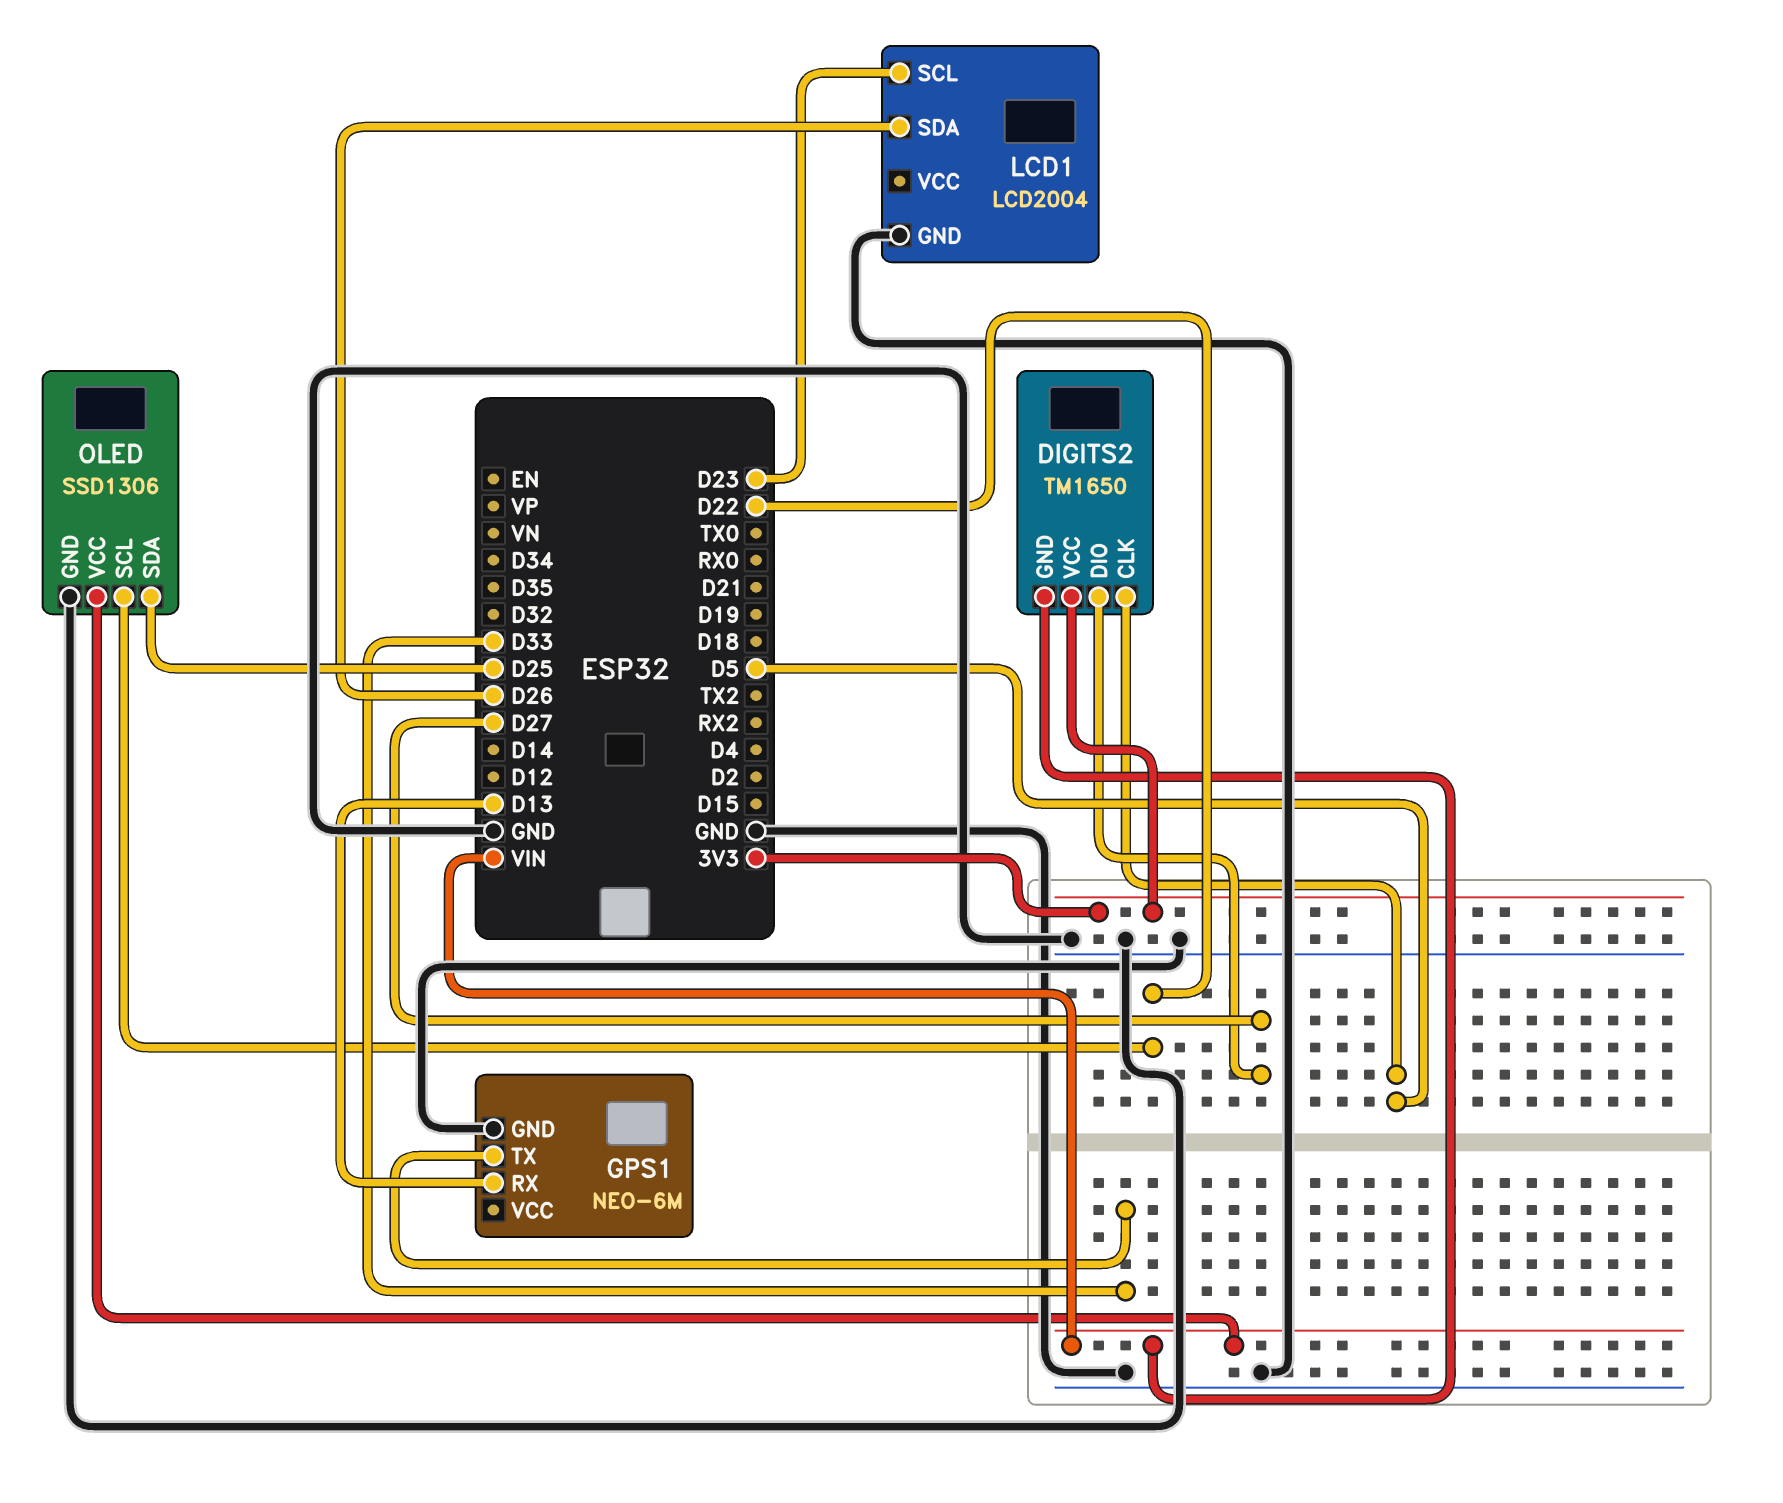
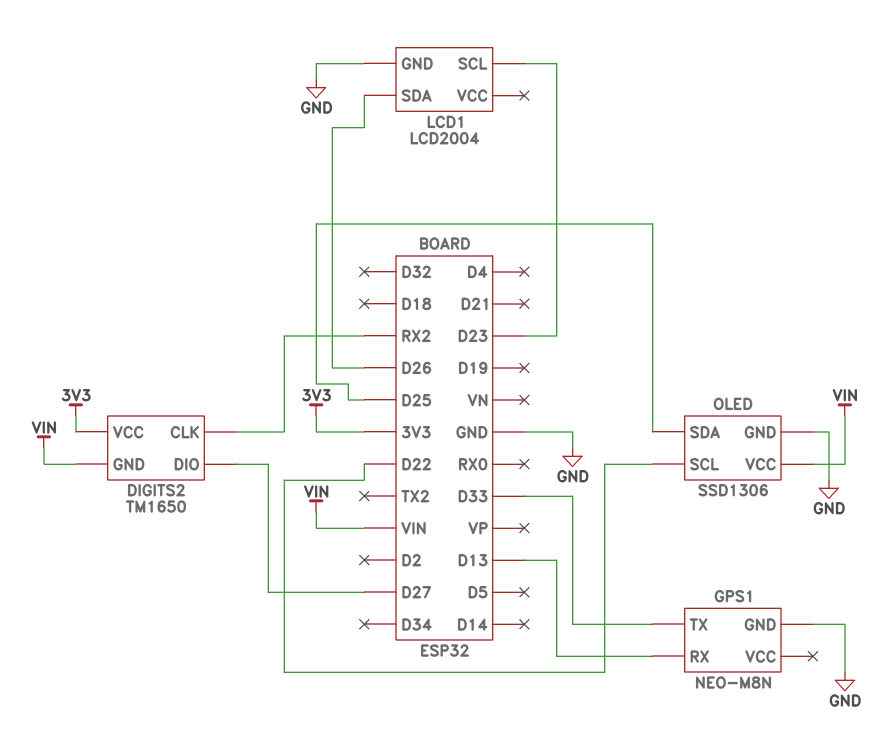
DIGITS2 pin CLK: D5 -> RX2
GPS1: NEO-6M -> NEO-M8N

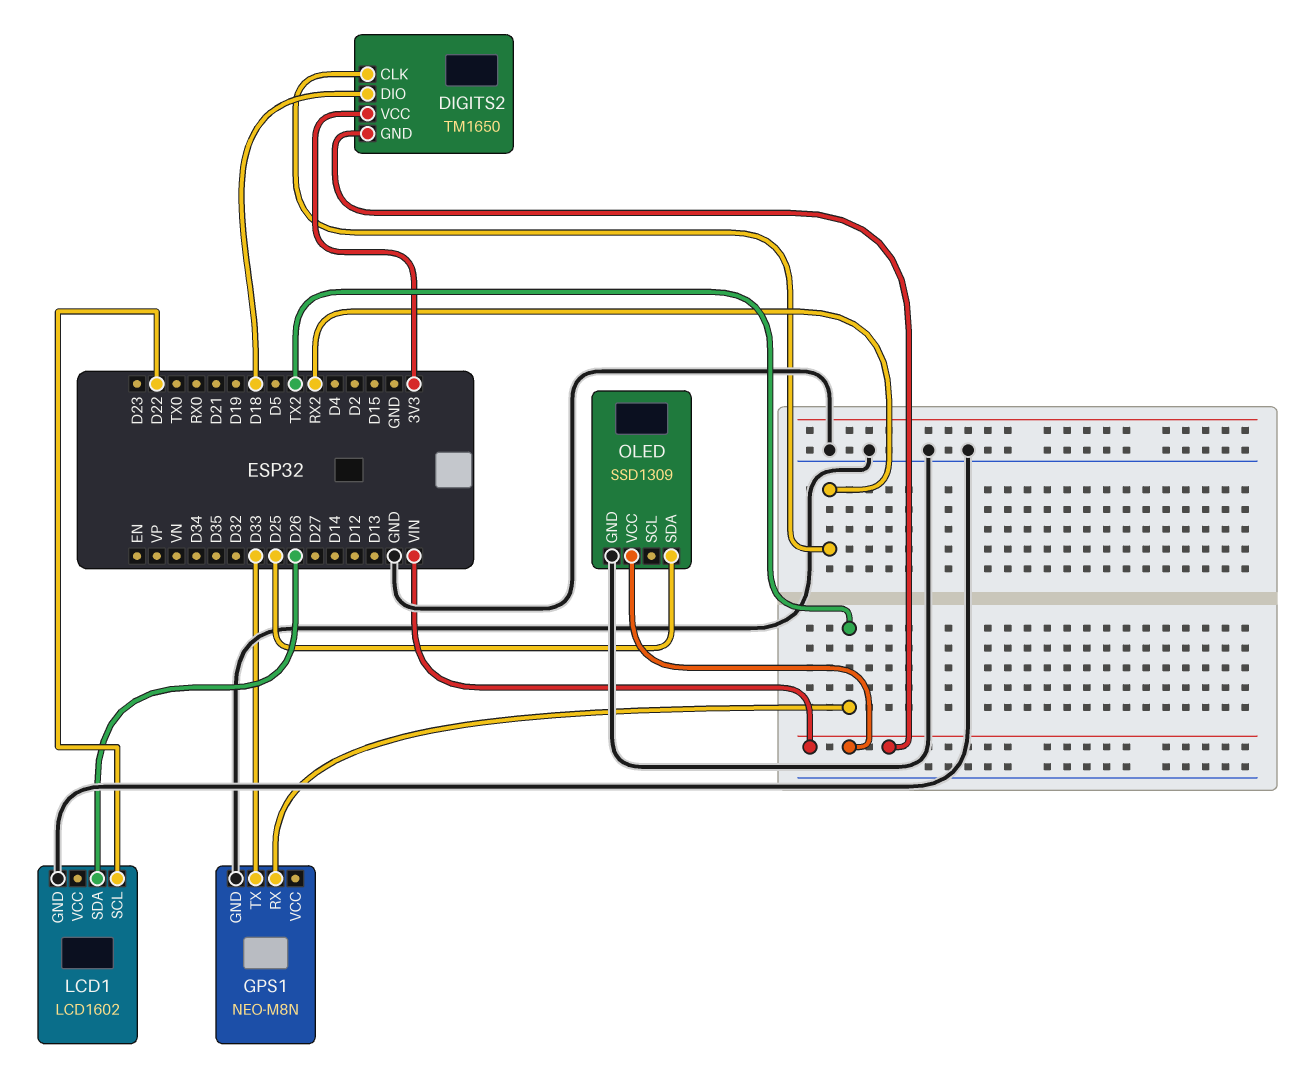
DIGITS2 pin DIO: D27 -> D18
GPS1 pin RX: D13 -> TX2
LCD1: LCD2004 -> LCD1602
LCD1 pin SCL: D23 -> D22
OLED: SSD1306 -> SSD1309
OLED pin SCL: D22 -> none

